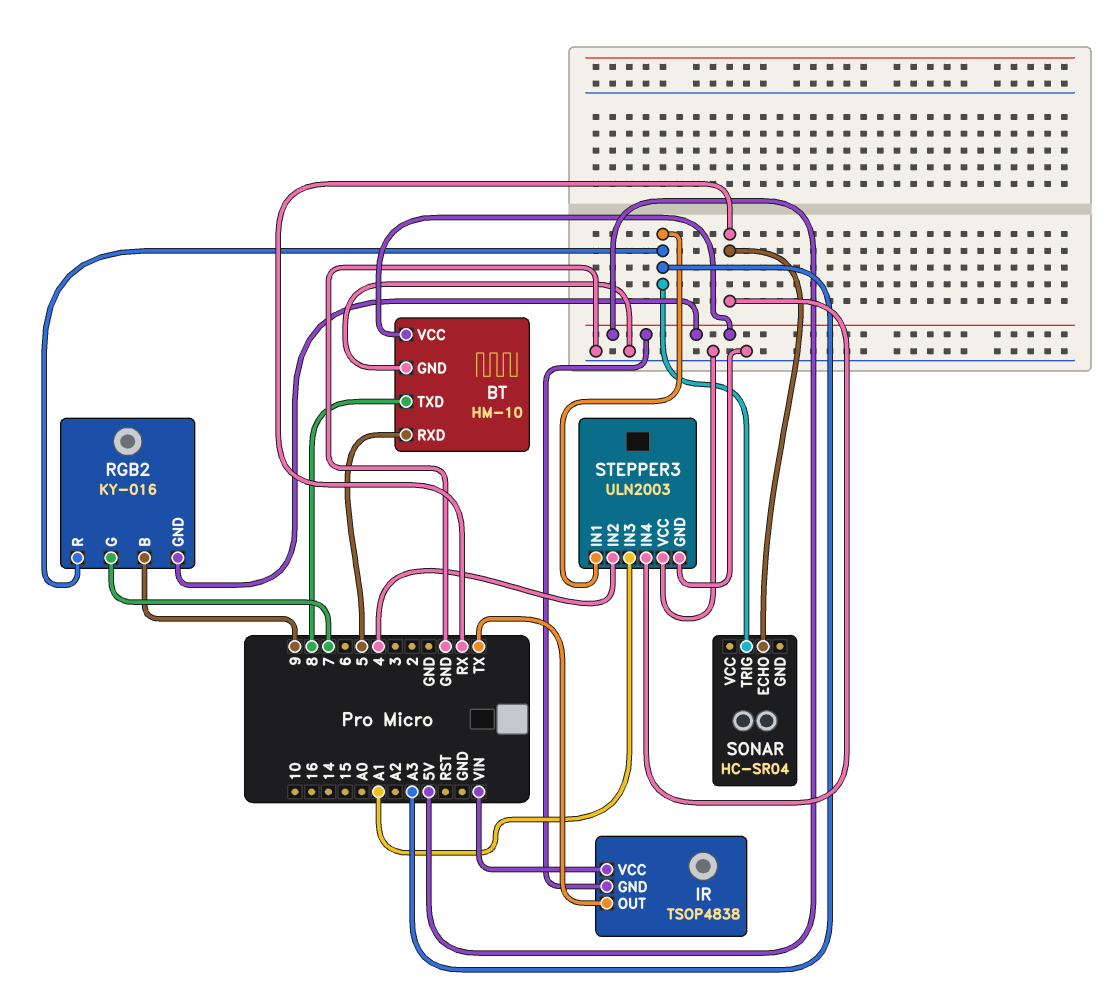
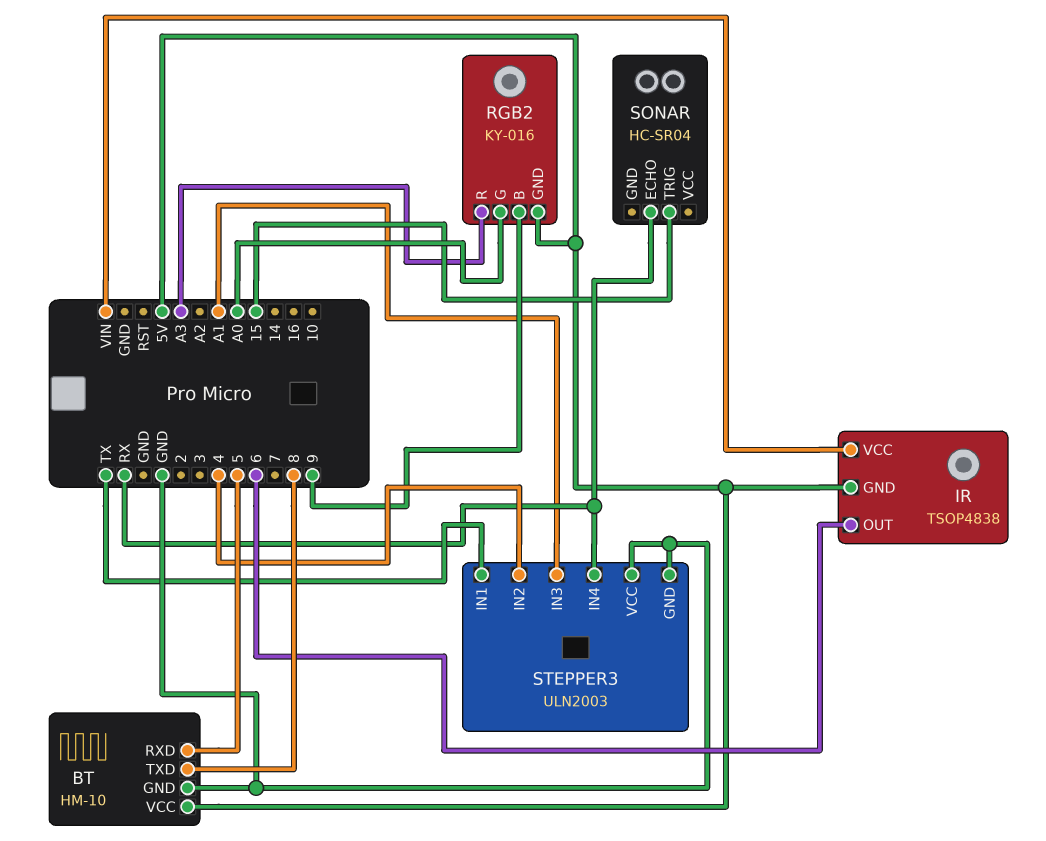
IR pin OUT: TX -> 6
RGB2 pin G: 7 -> A0
SONAR pin TRIG: A3 -> 15
STEPPER3 pin IN1: A3 -> TX

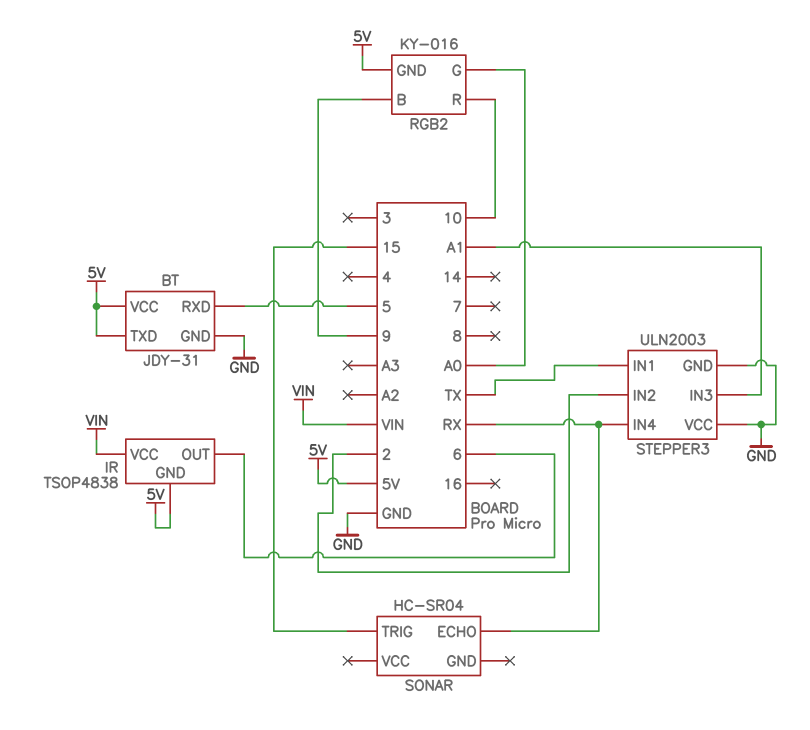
BT: HM-10 -> JDY-31
BT pin TXD: 8 -> 5V
RGB2 pin R: A3 -> 10
STEPPER3 pin IN2: 4 -> 2

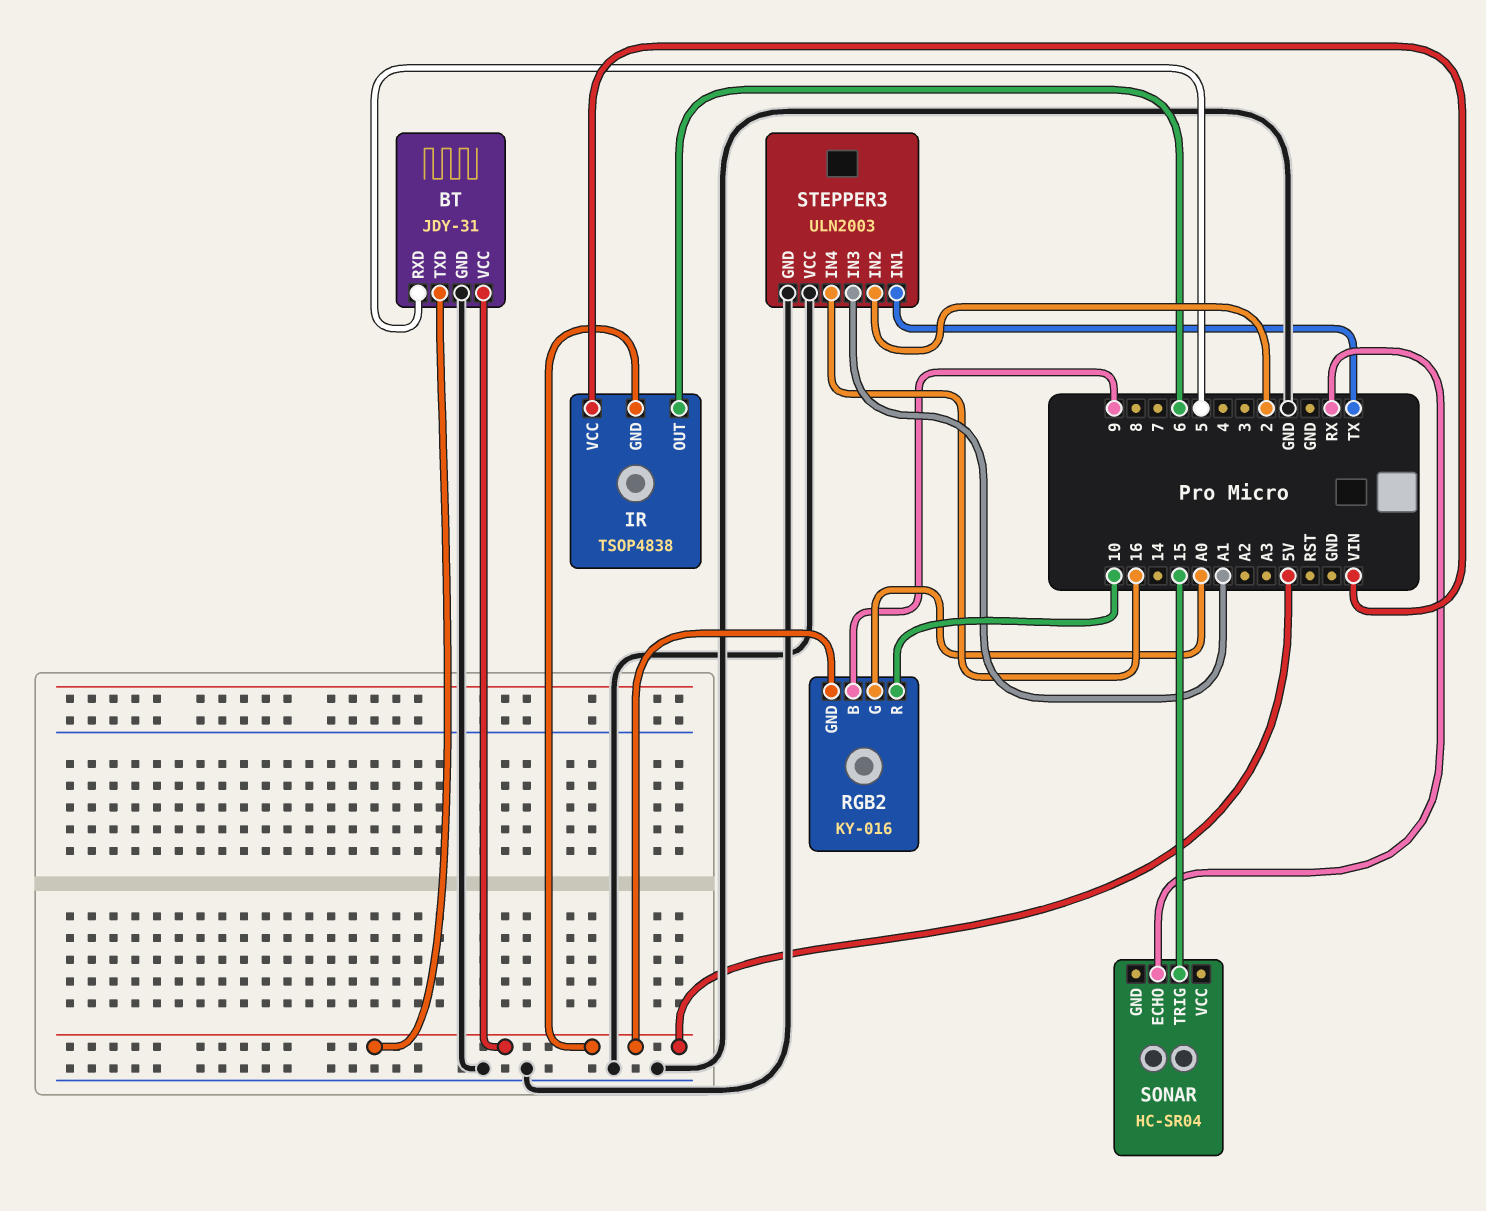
STEPPER3 pin IN4: RX -> 16

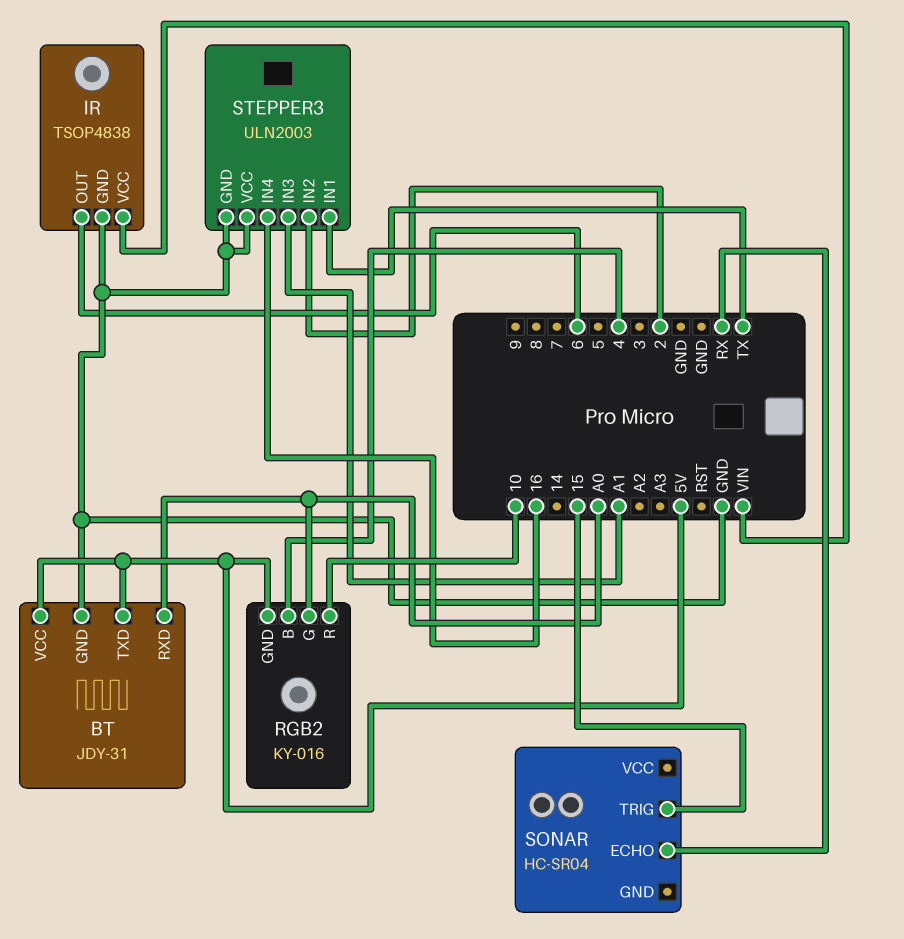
BT pin RXD: 5 -> A0
IR pin GND: 5V -> GND
RGB2 pin B: 9 -> 4

